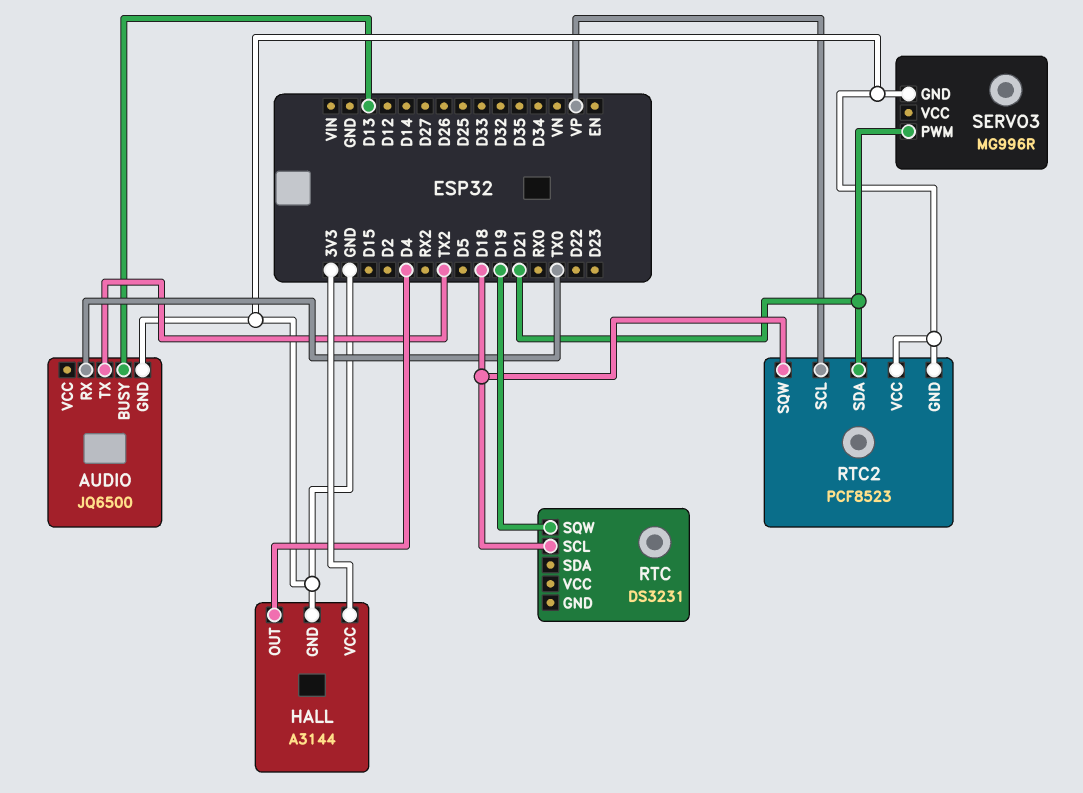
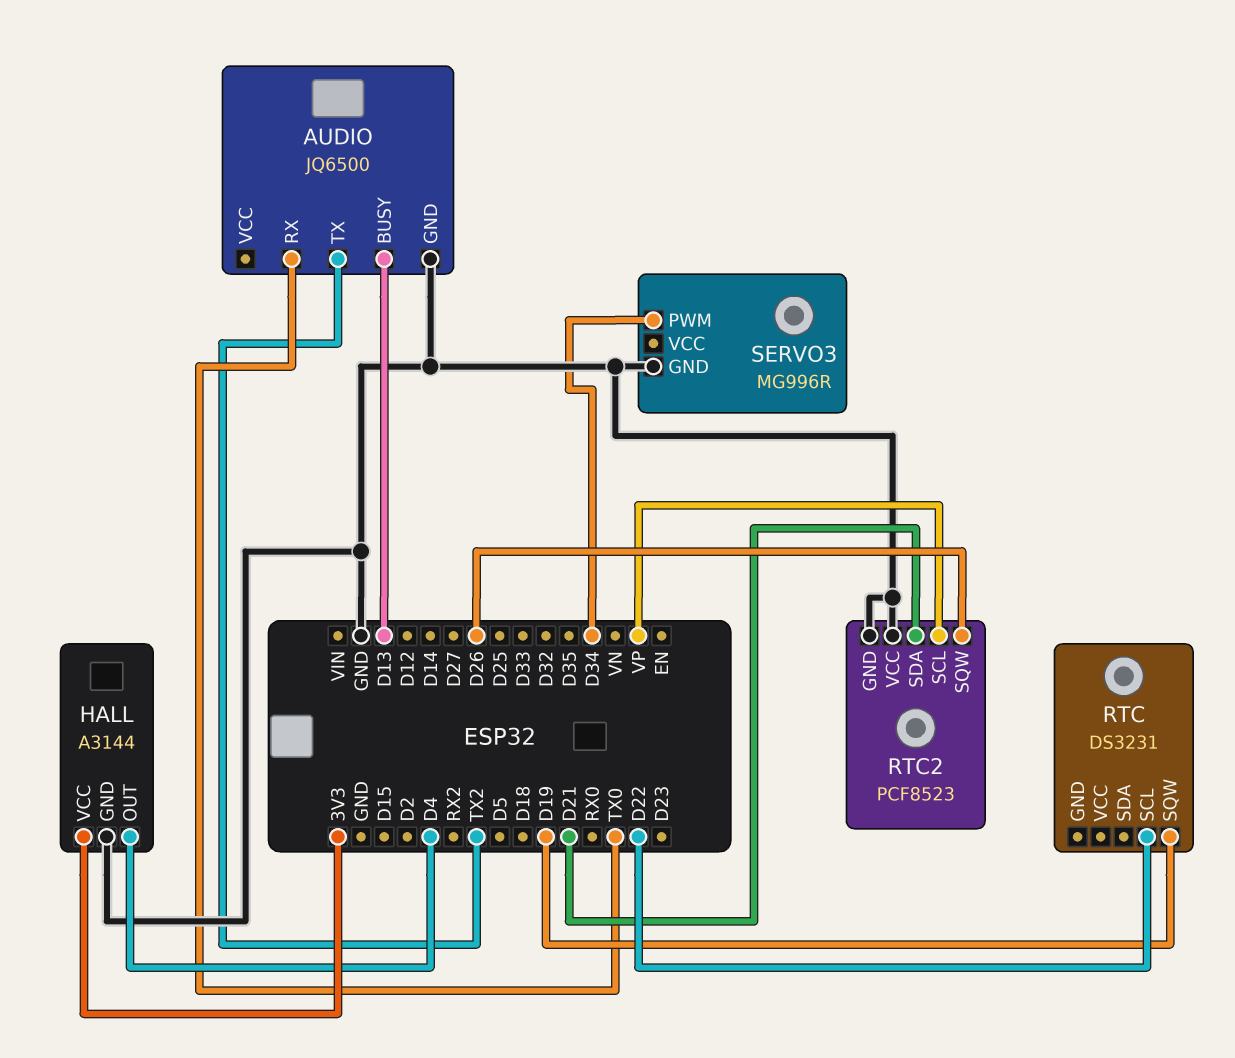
RTC pin SCL: D18 -> D22
RTC2 pin SQW: D18 -> D26
SERVO3 pin PWM: D21 -> D34

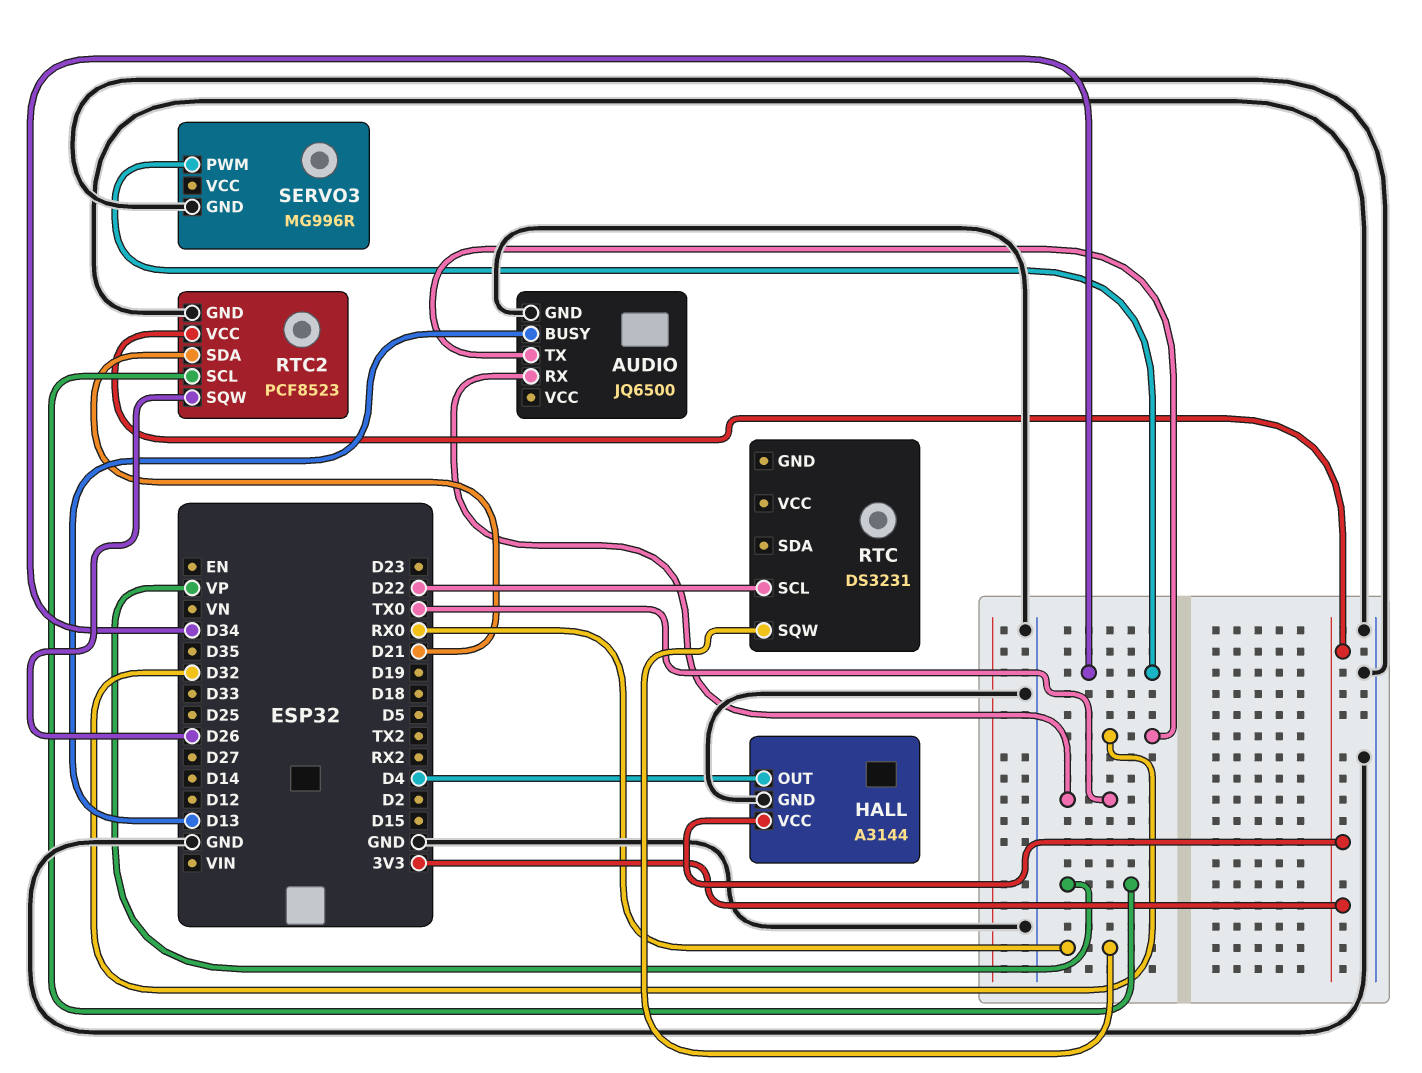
AUDIO pin TX: TX2 -> D32
RTC pin SQW: D19 -> RX0
RTC2 pin VCC: GND -> 3V3

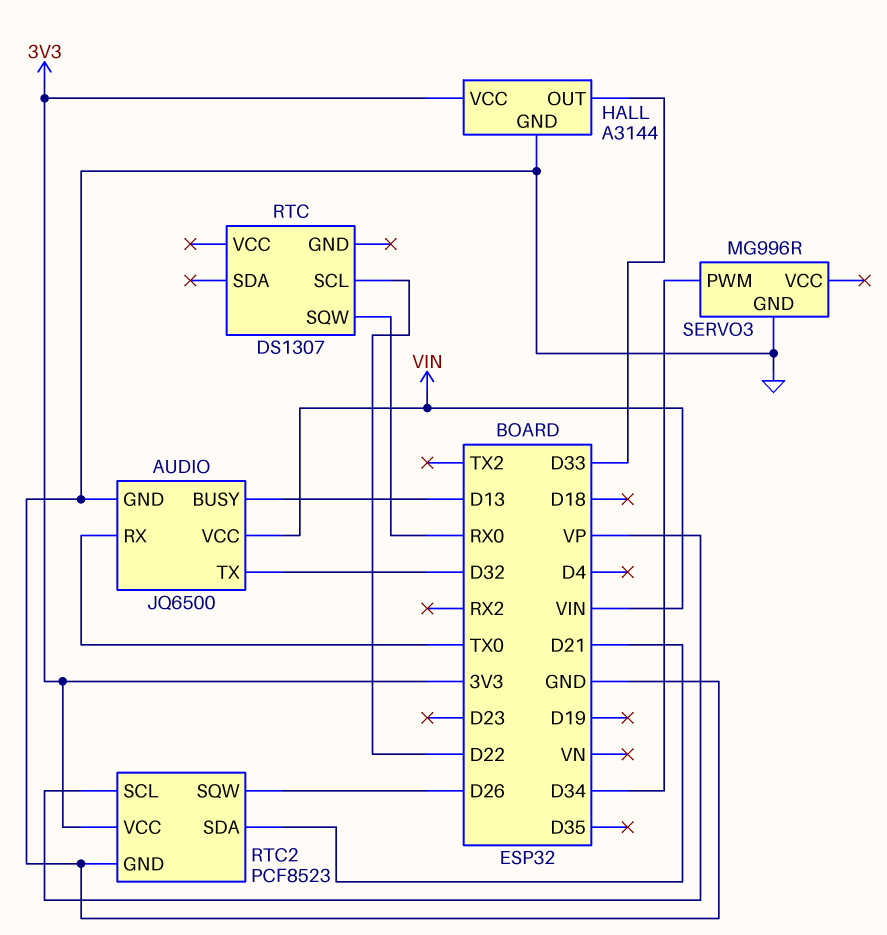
AUDIO pin VCC: none -> VIN
HALL pin OUT: D4 -> D33
RTC: DS3231 -> DS1307

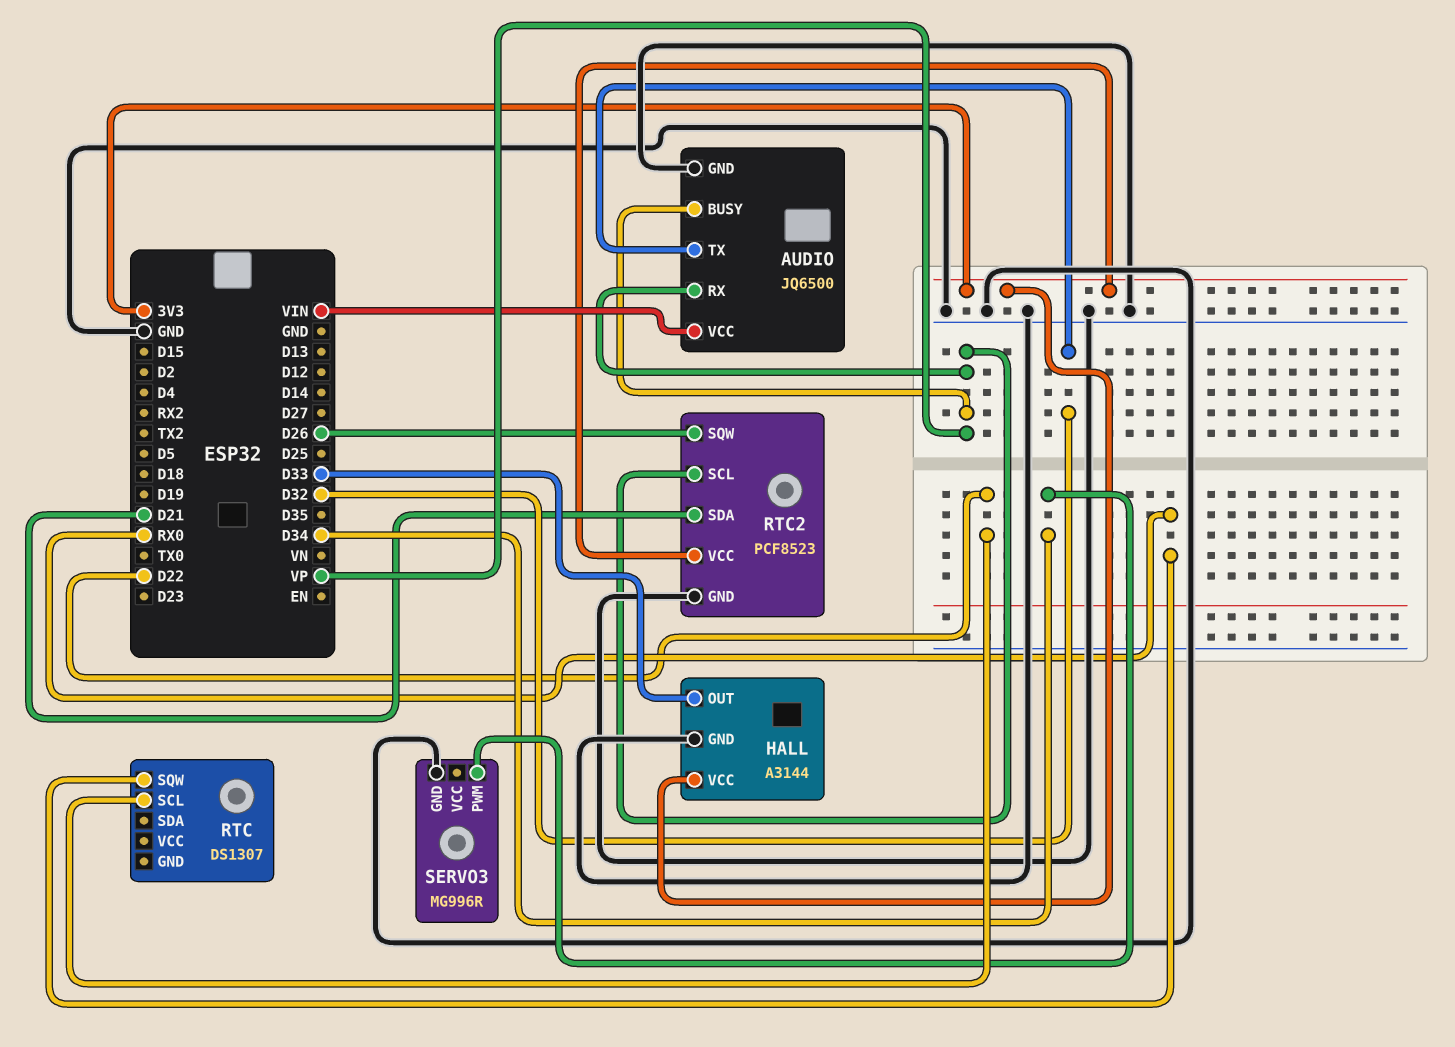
AUDIO pin BUSY: D13 -> VP
AUDIO pin RX: TX0 -> VP

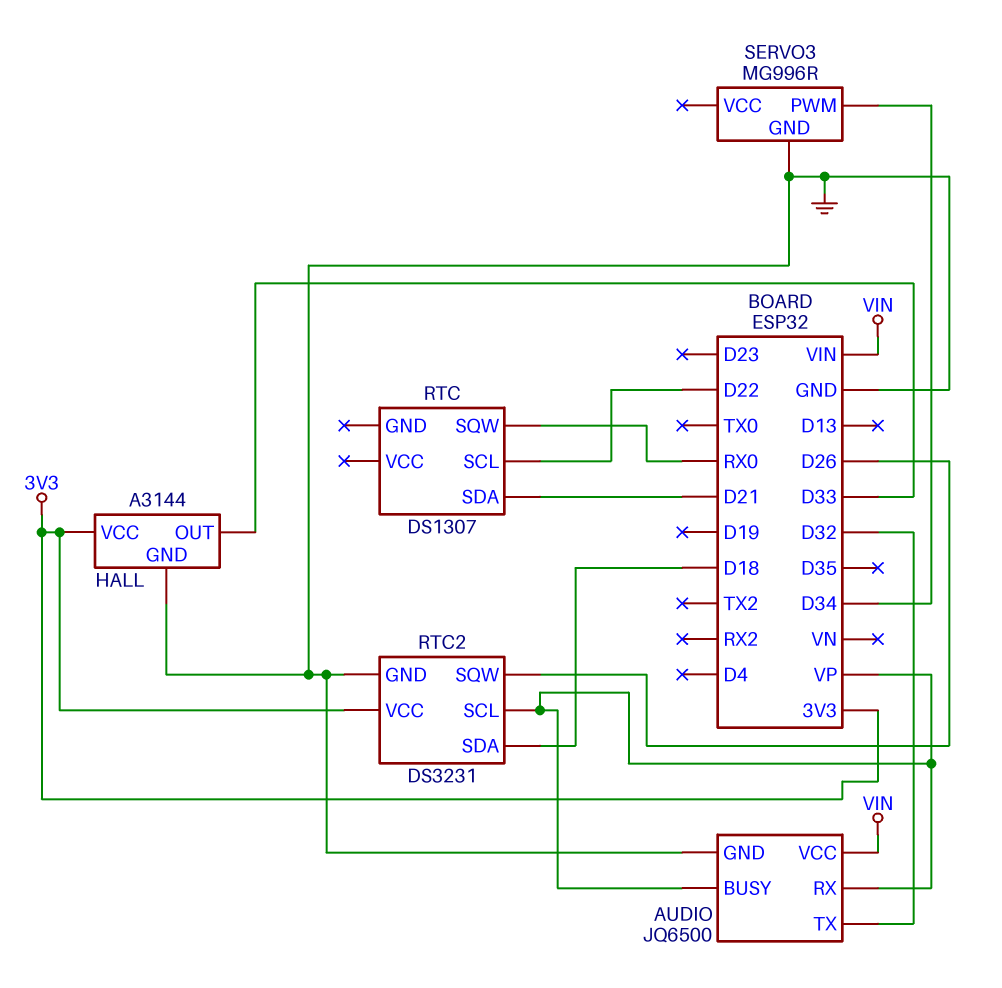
RTC pin SDA: none -> D21
RTC2: PCF8523 -> DS3231
RTC2 pin SDA: D21 -> D18

